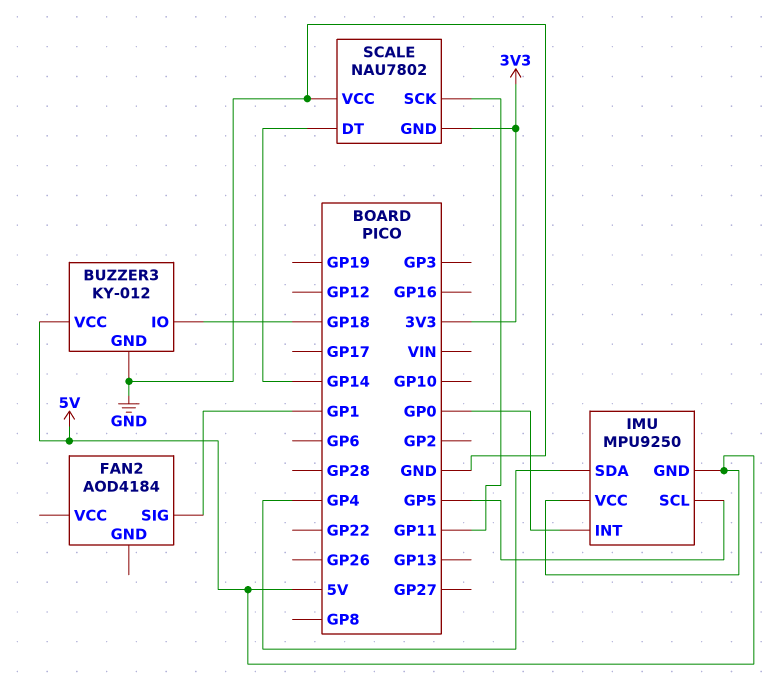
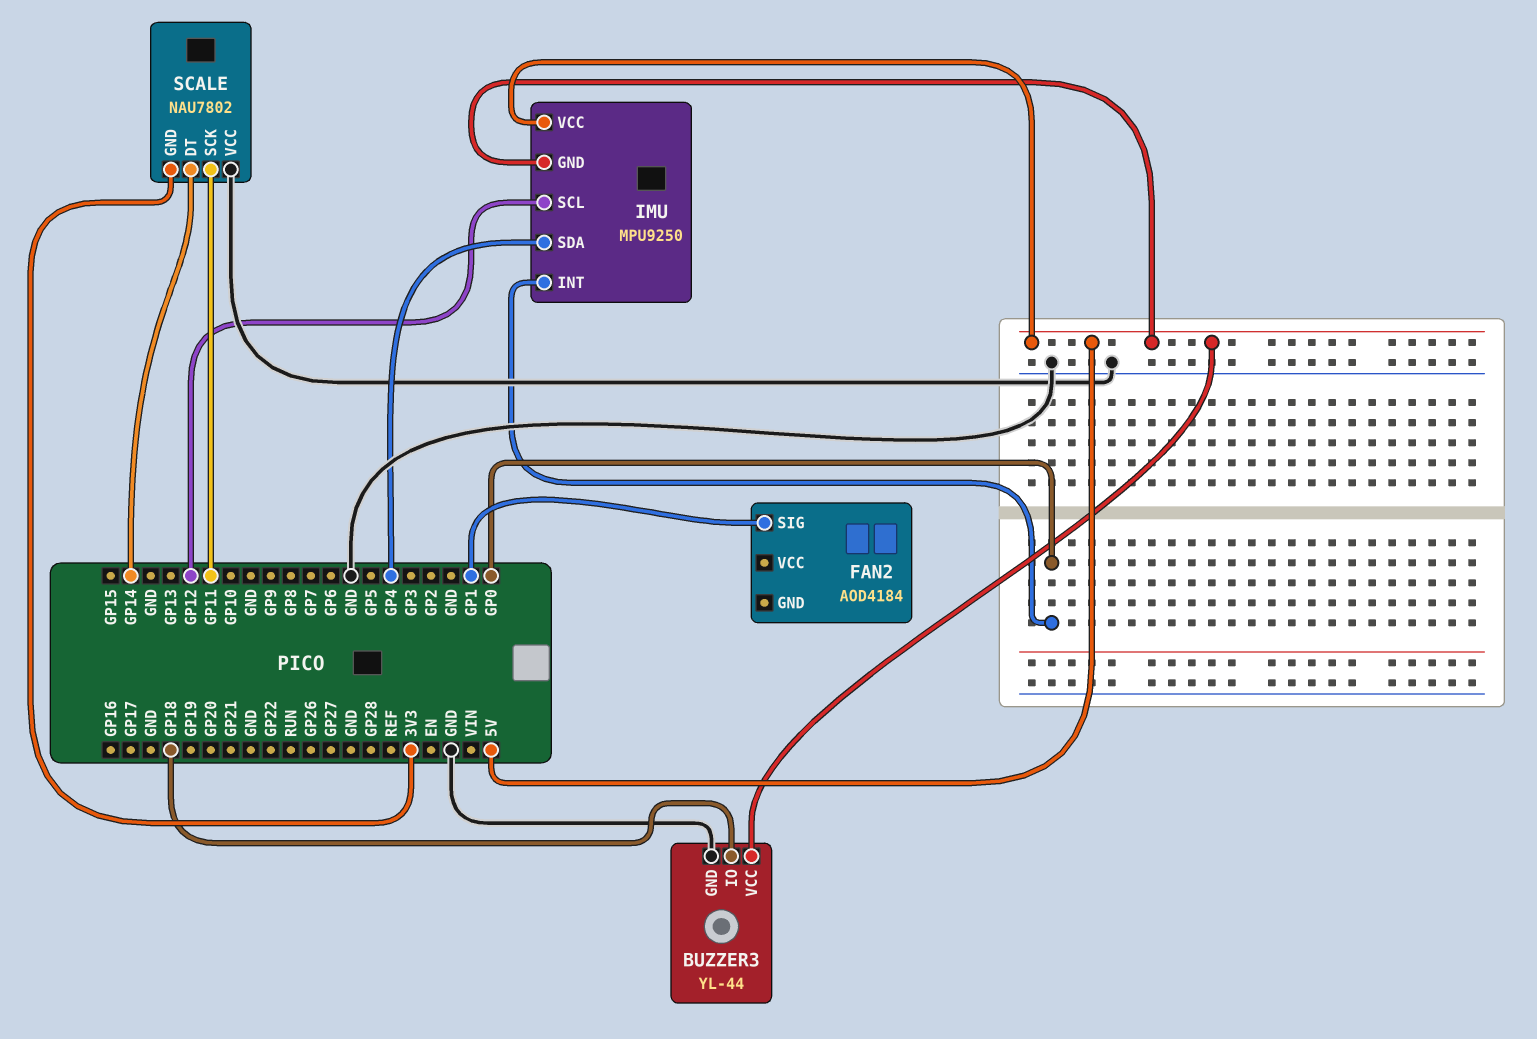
BUZZER3: KY-012 -> YL-44
IMU pin SCL: GP5 -> GP12

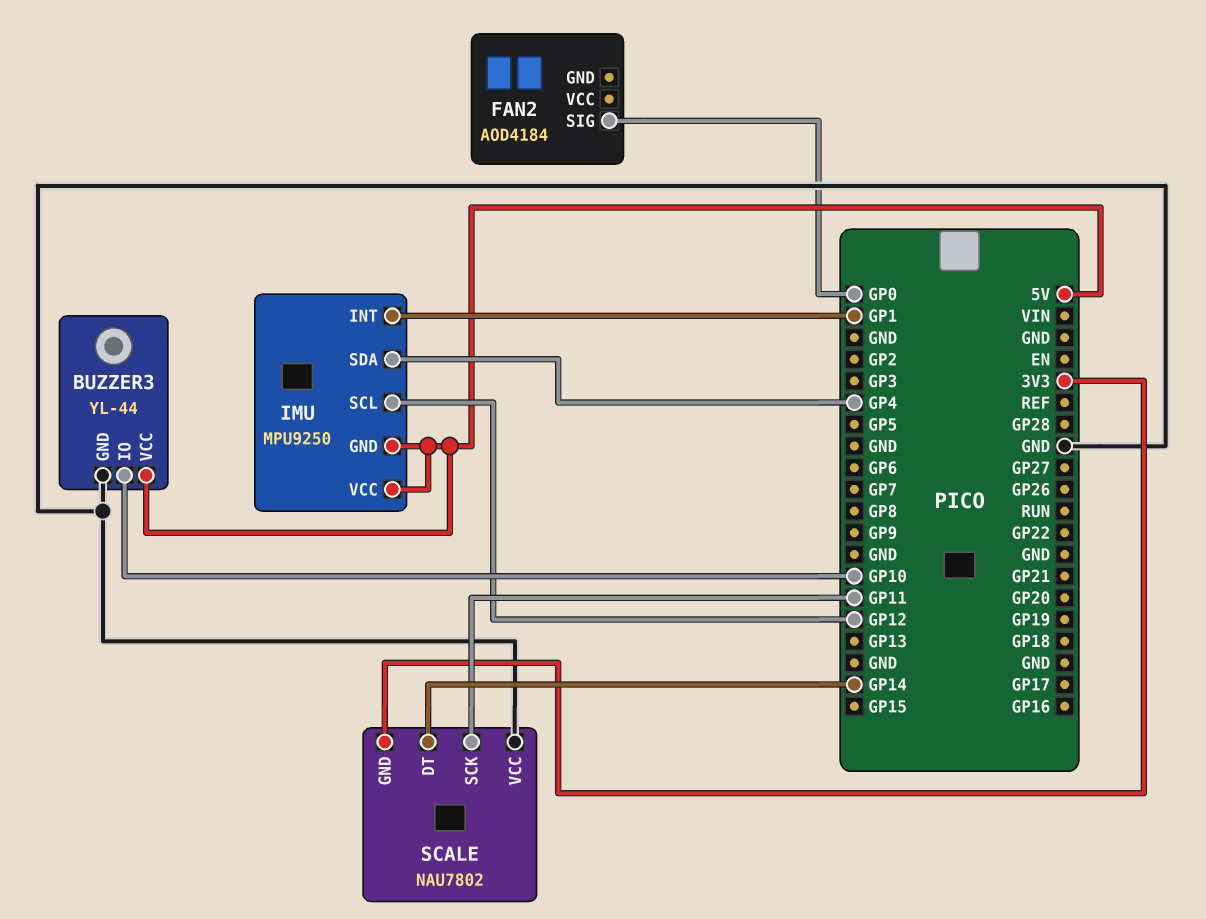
BUZZER3 pin IO: GP18 -> GP10
FAN2 pin SIG: GP1 -> GP0
IMU pin INT: GP0 -> GP1

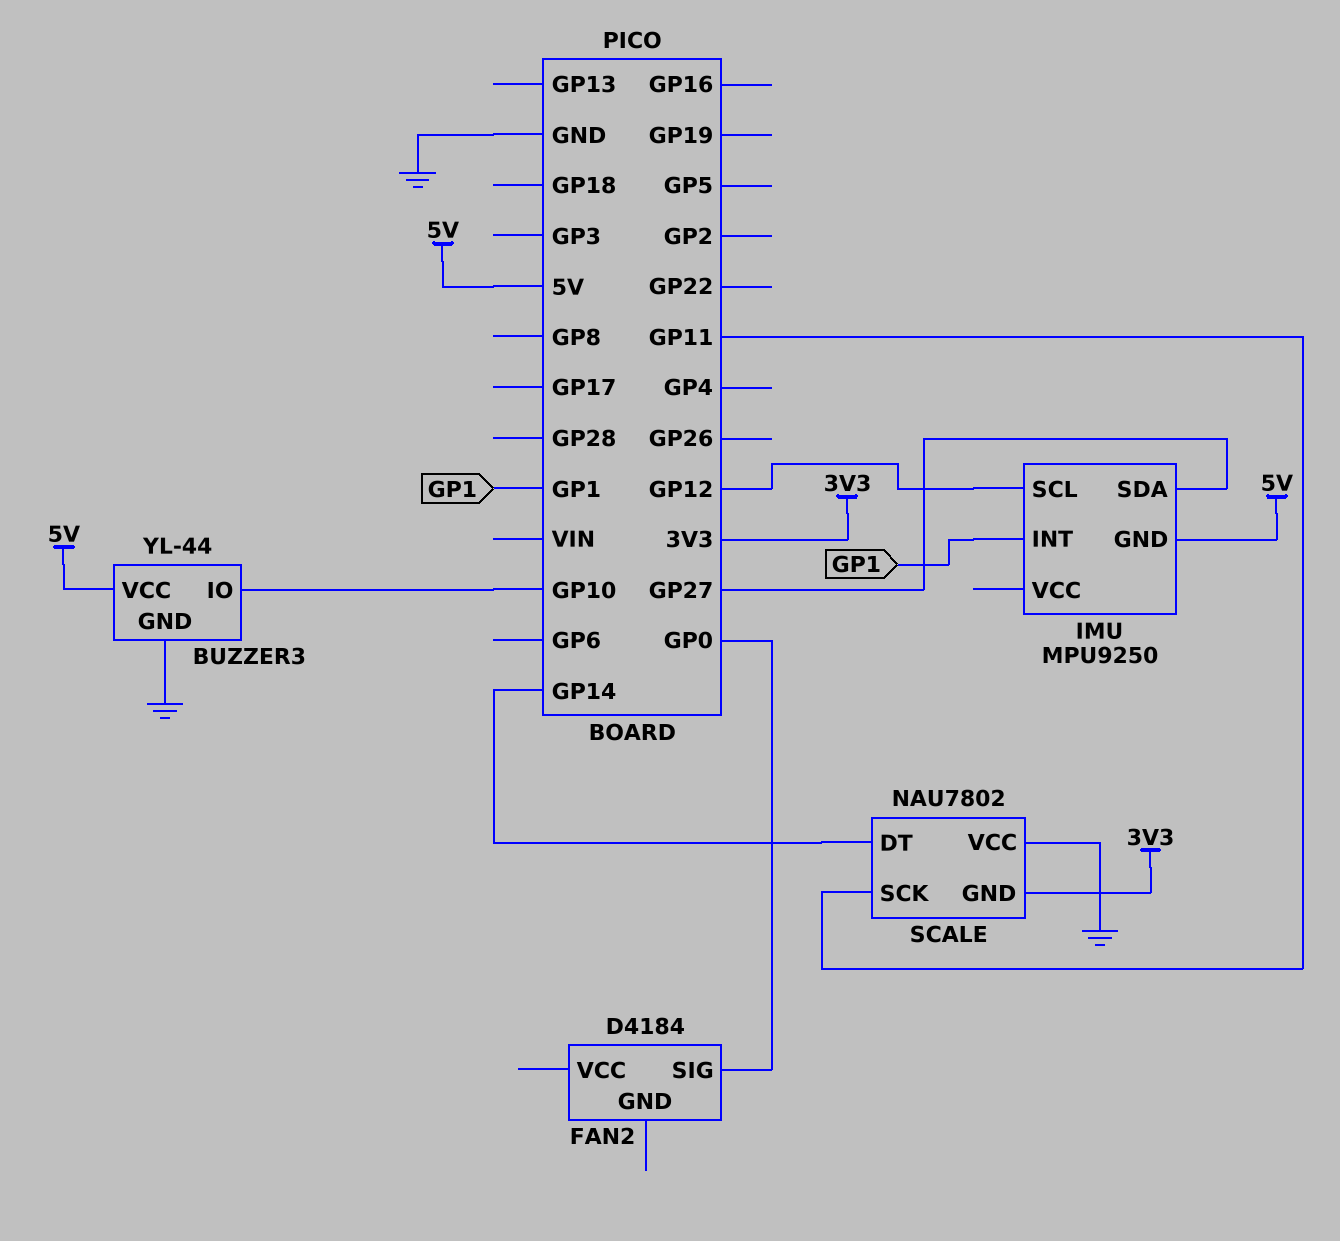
FAN2: AOD4184 -> D4184
IMU pin SDA: GP4 -> GP27
IMU pin VCC: 5V -> none

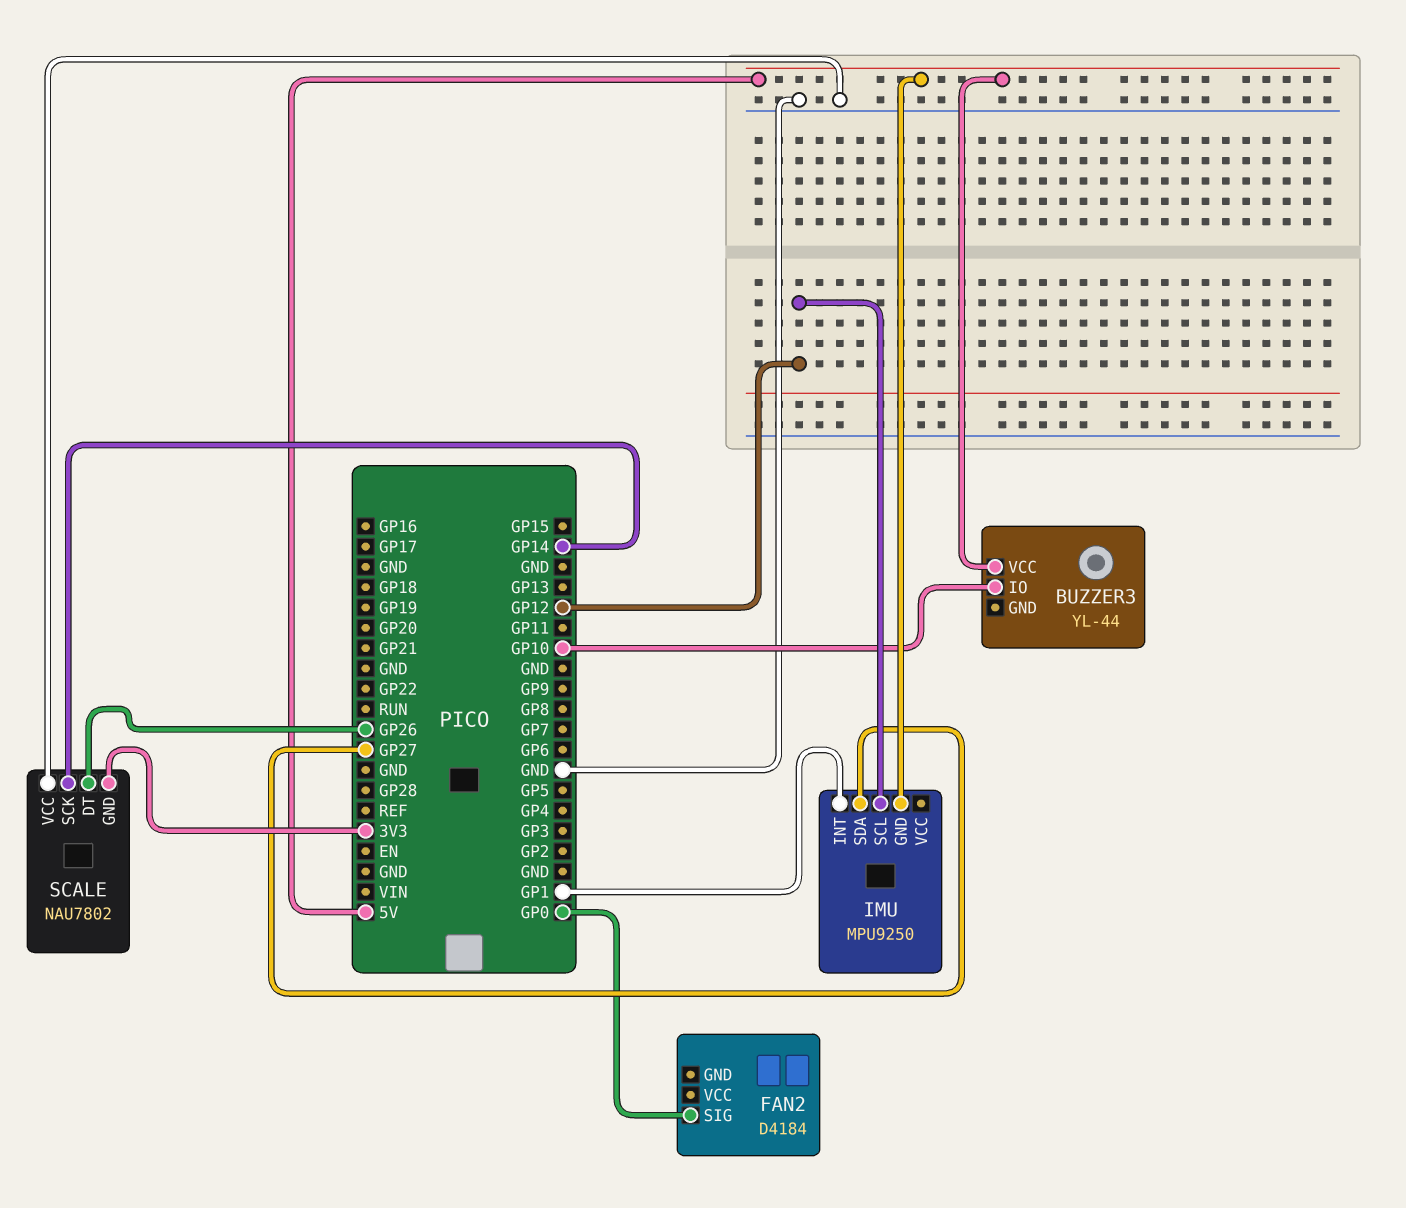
BUZZER3 pin GND: GND -> none
SCALE pin DT: GP14 -> GP26
SCALE pin SCK: GP11 -> GP14

